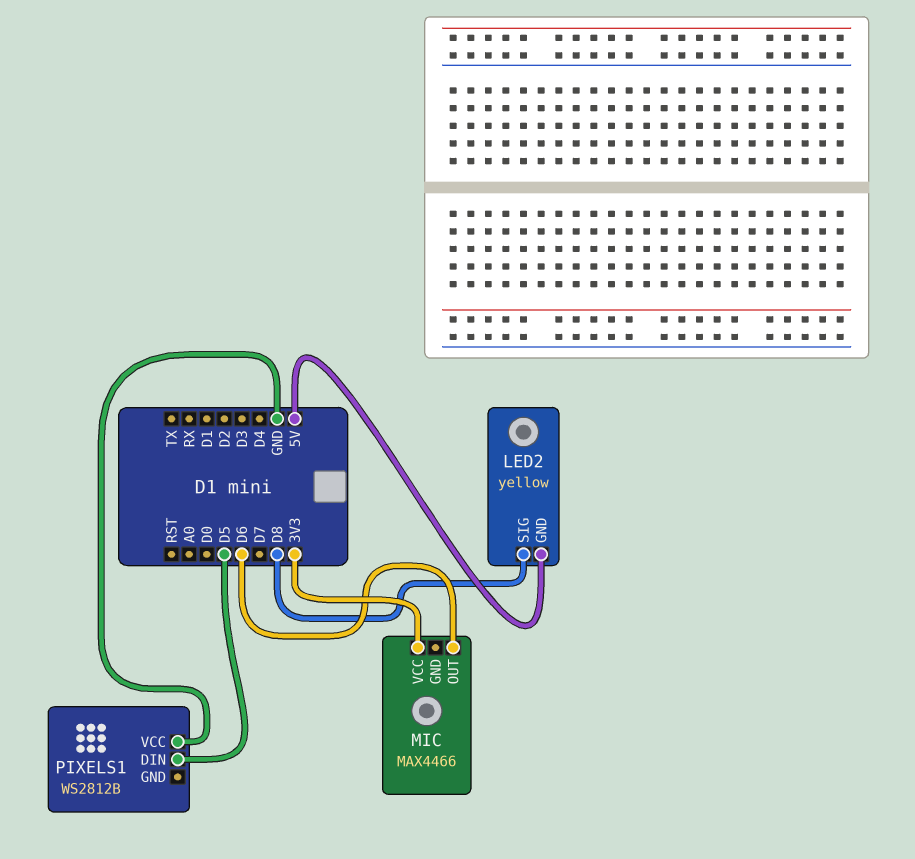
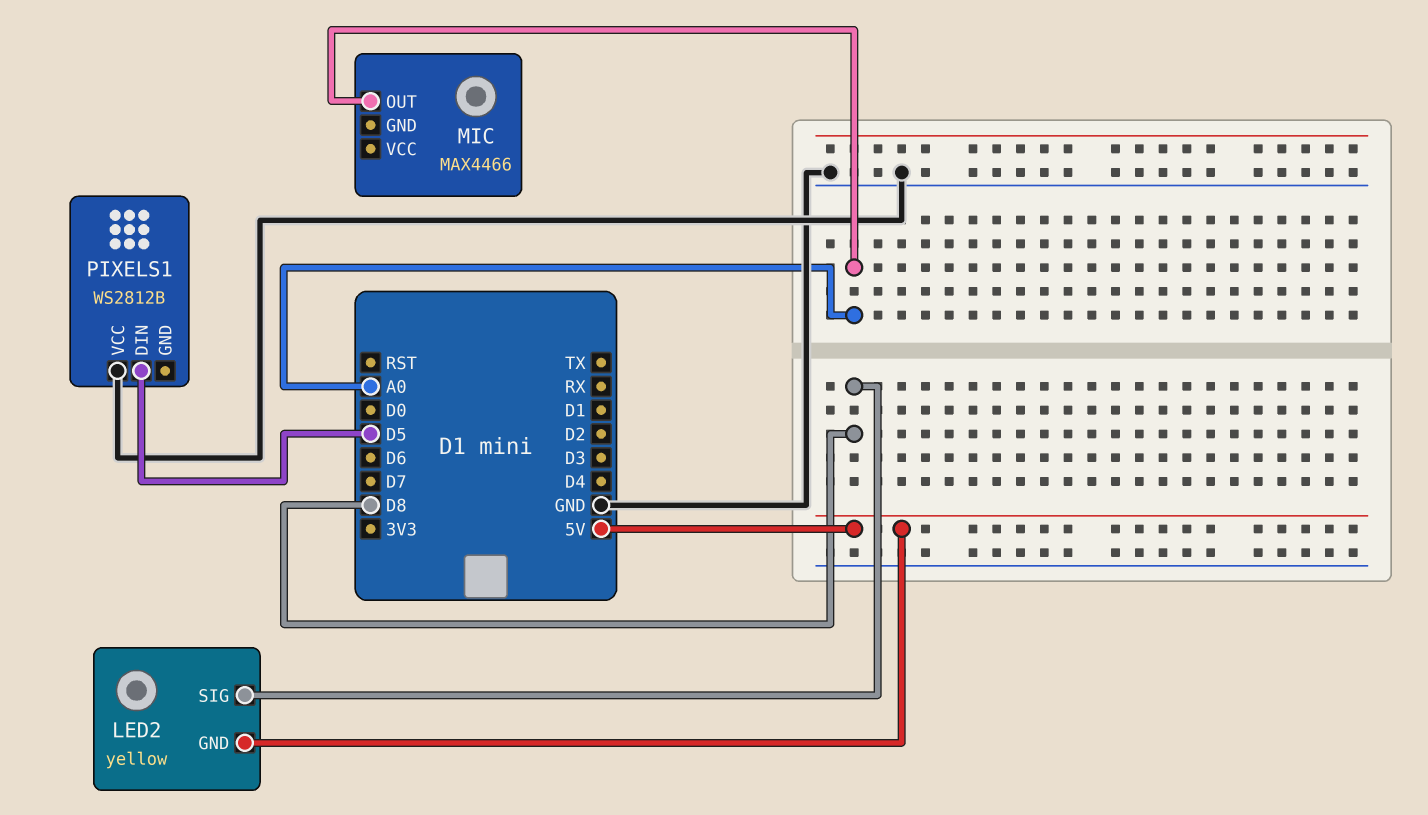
MIC pin OUT: D6 -> A0
MIC pin VCC: 3V3 -> none

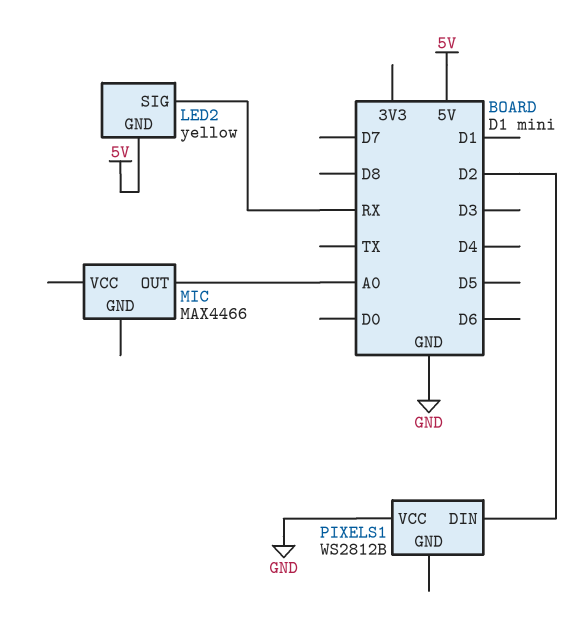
LED2 pin SIG: D8 -> RX
PIXELS1 pin DIN: D5 -> D2

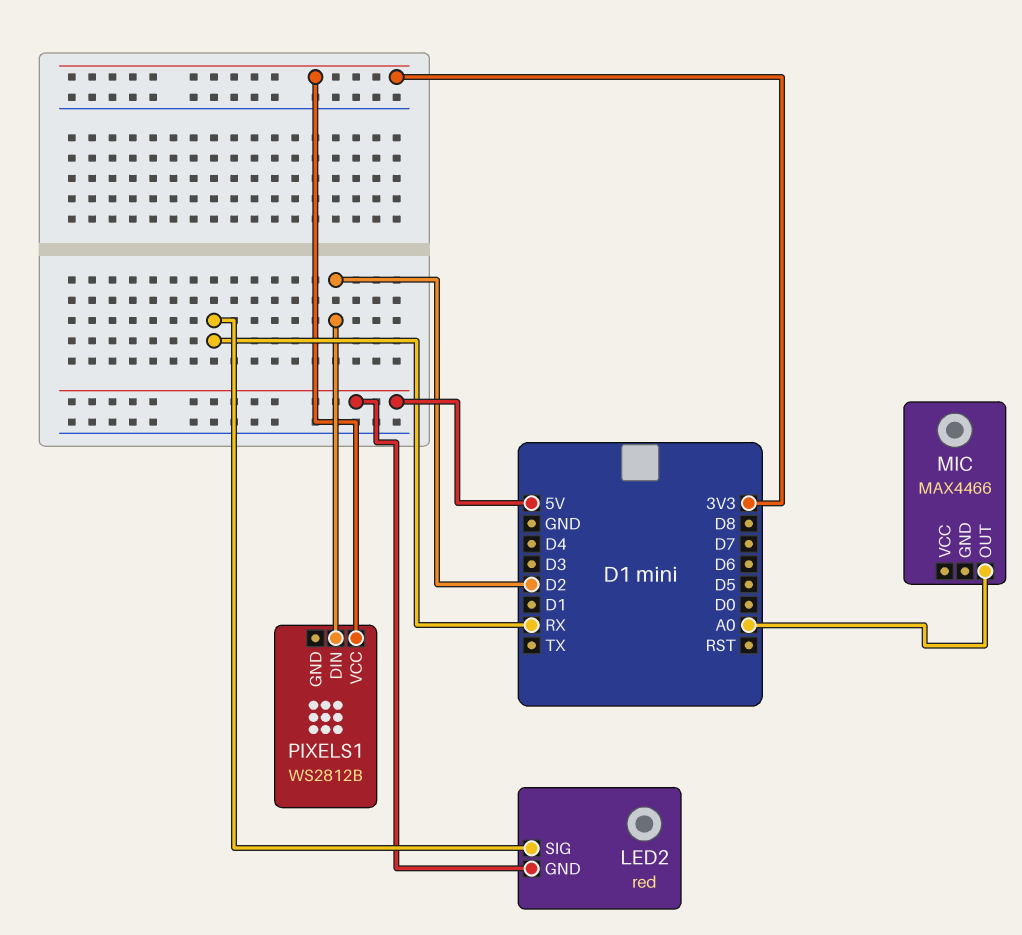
LED2: yellow -> red
PIXELS1 pin VCC: GND -> 3V3

